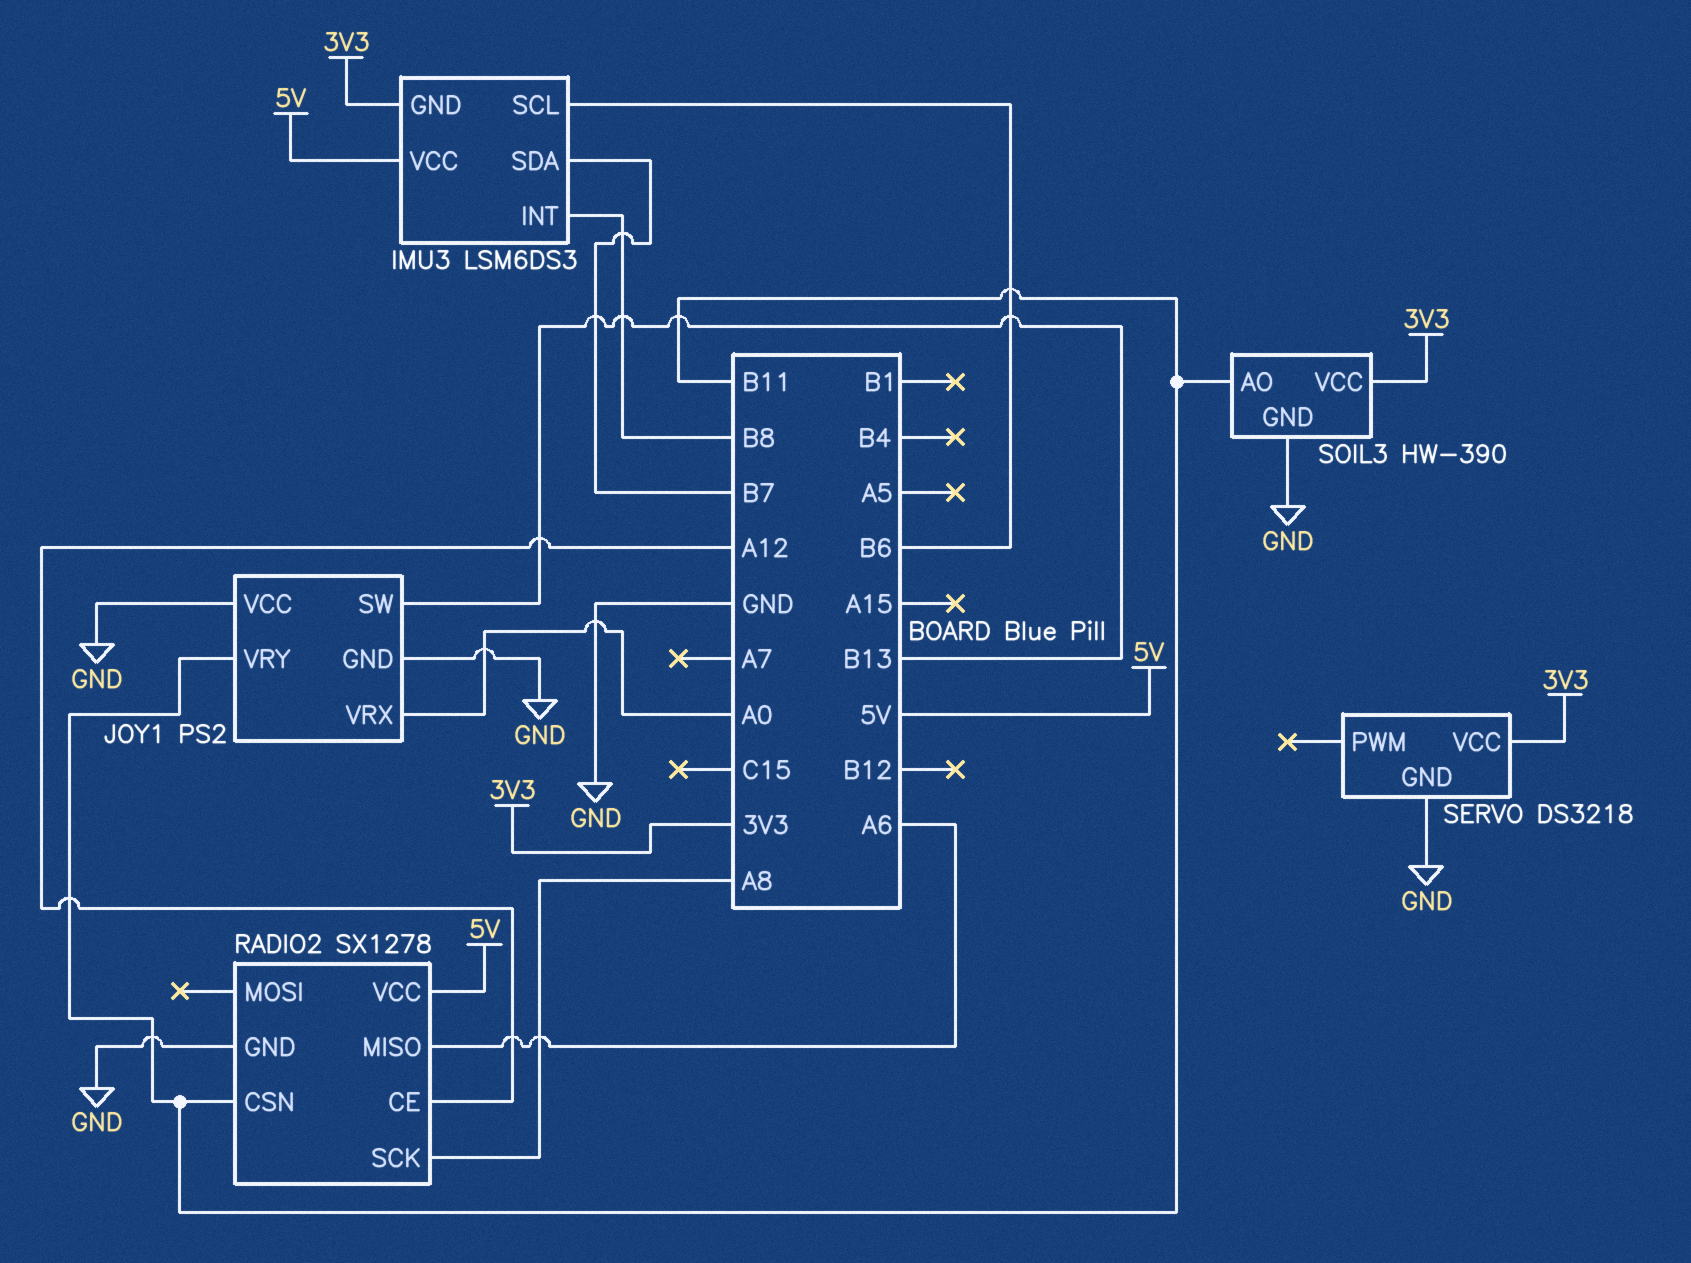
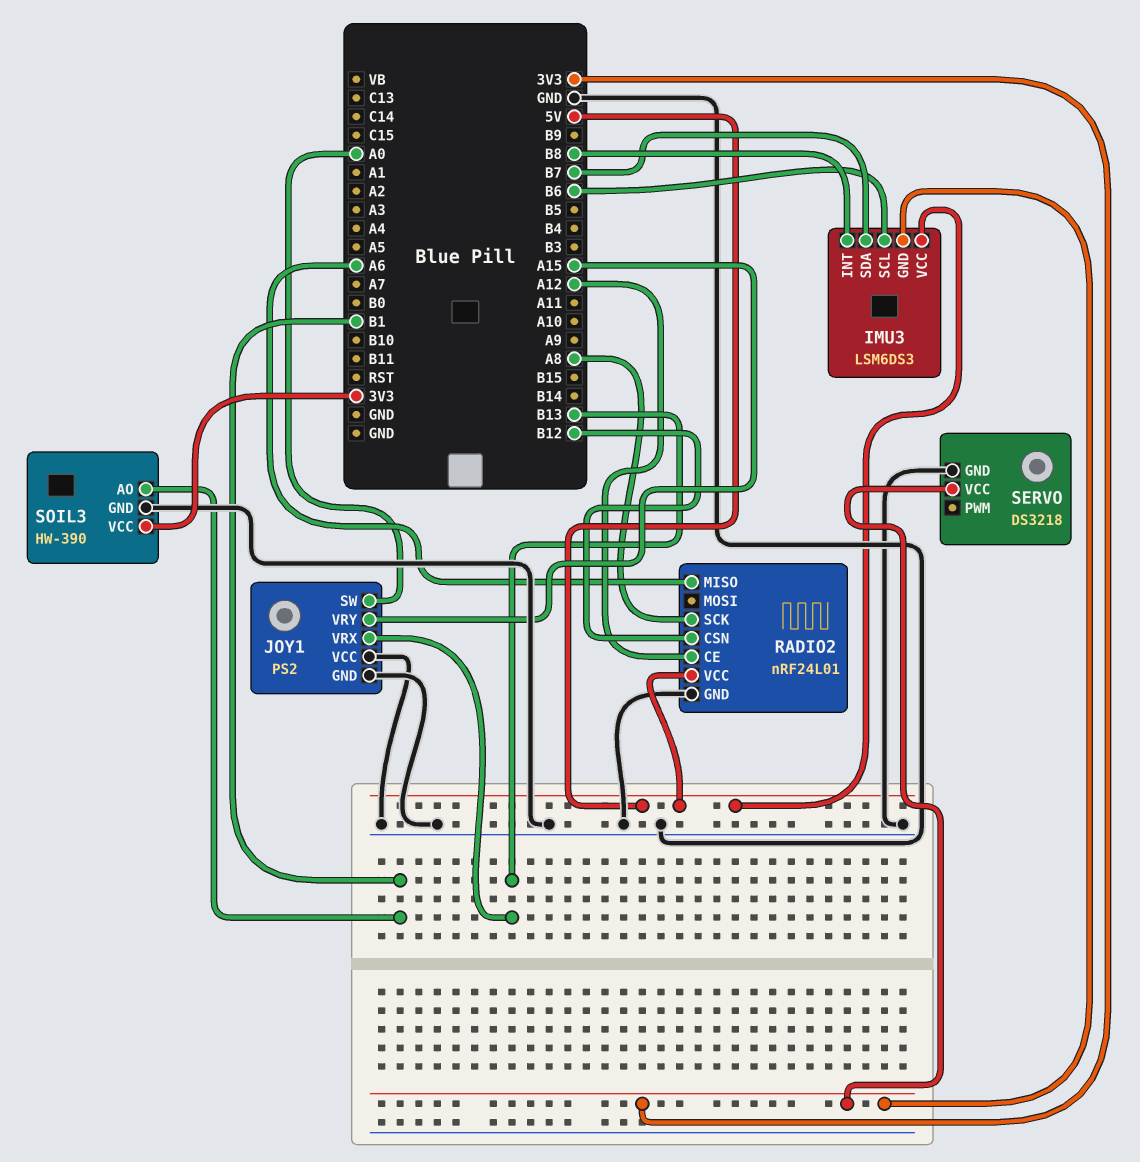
JOY1 pin SW: B13 -> A0
JOY1 pin VRX: A0 -> B13
JOY1 pin VRY: B11 -> A15
RADIO2: SX1278 -> nRF24L01
RADIO2 pin CSN: B11 -> B12
SOIL3 pin AO: B11 -> B1

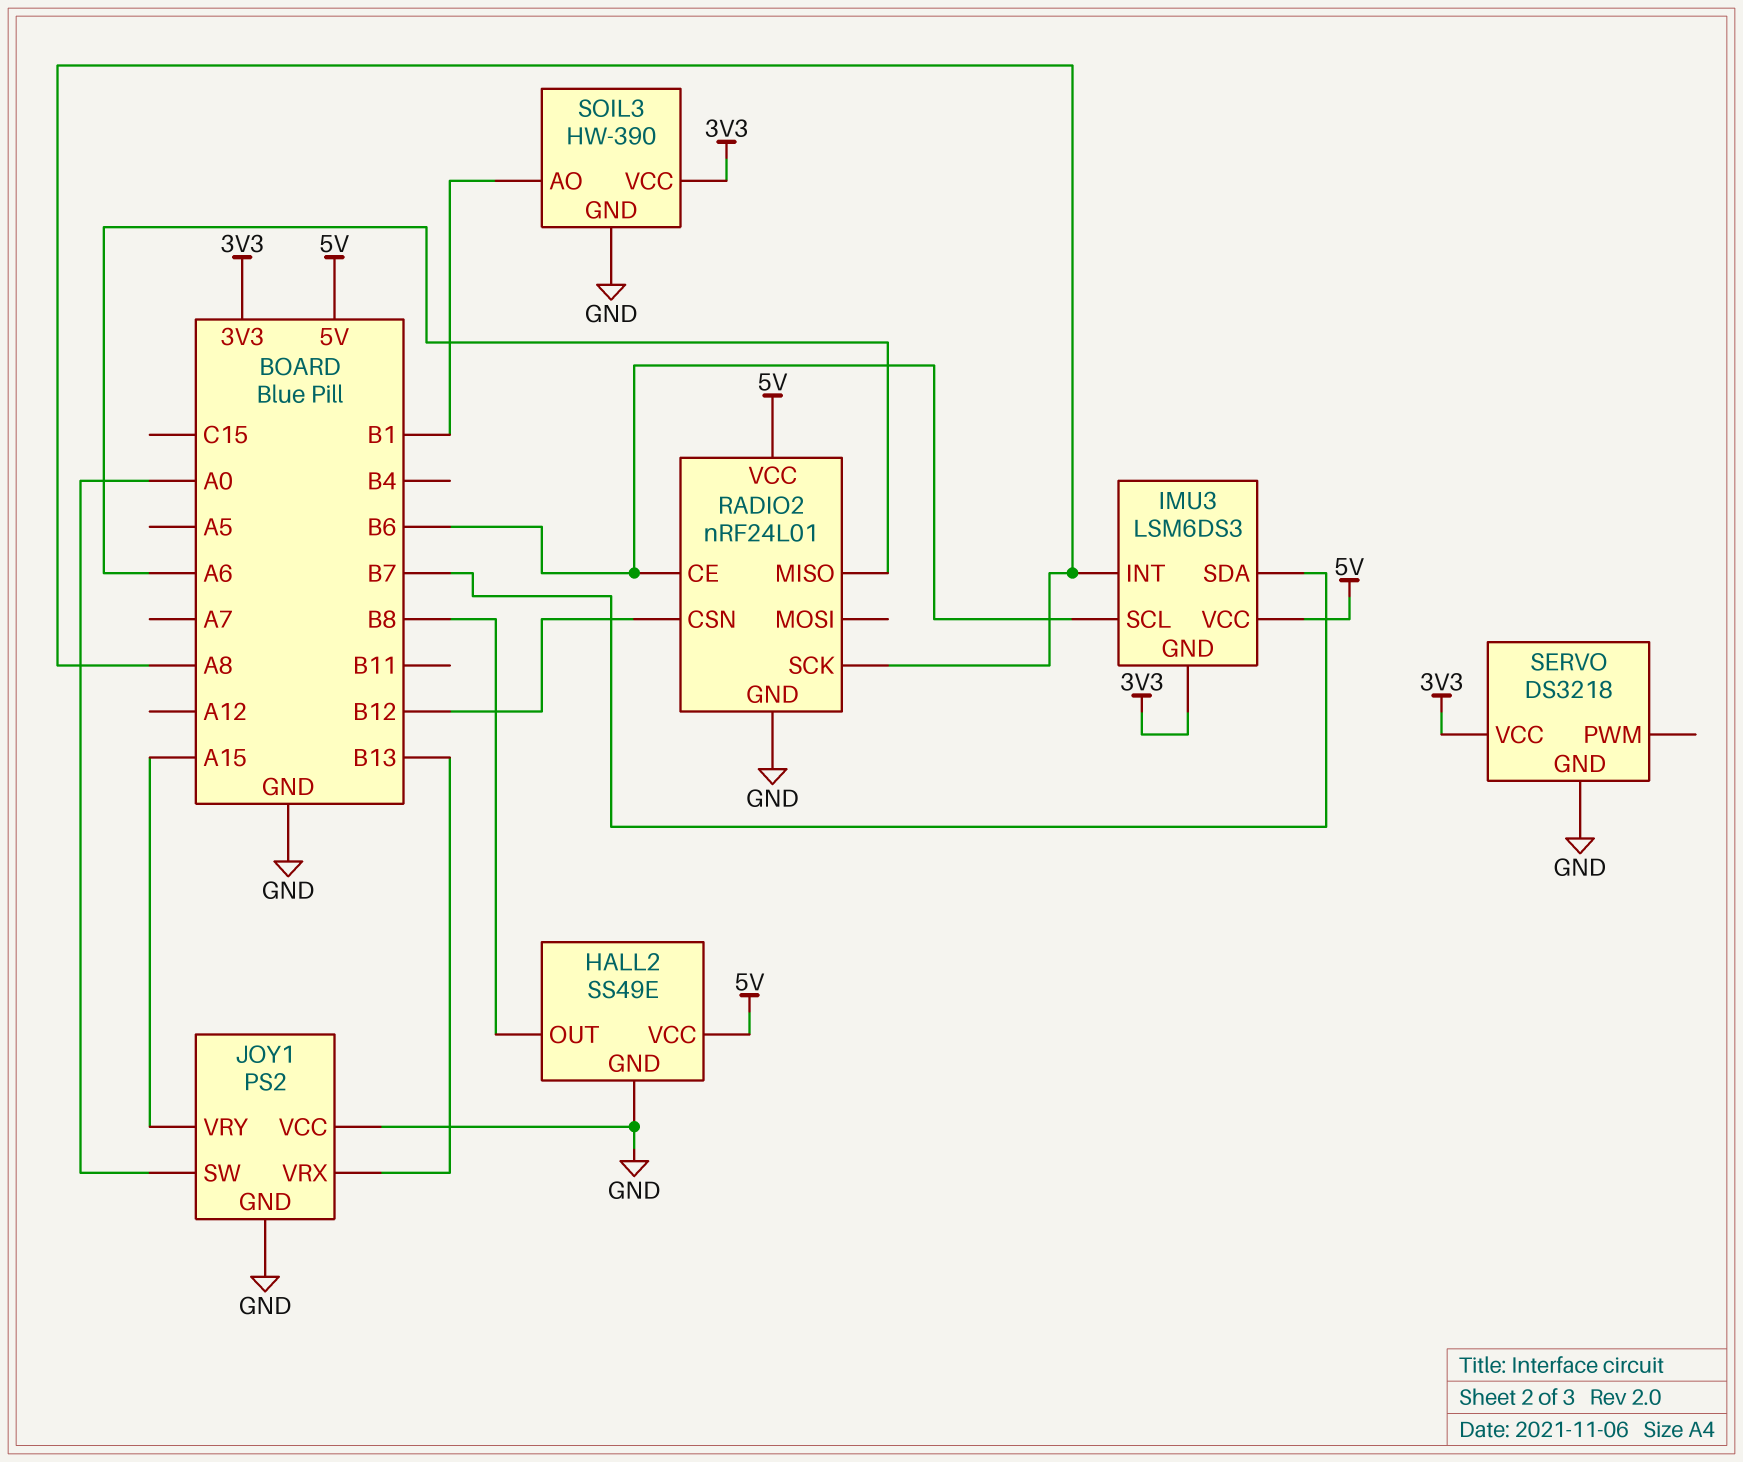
HALL2: none -> SS49E
HALL2 pin GND: none -> GND
HALL2 pin OUT: none -> B8
HALL2 pin VCC: none -> 5V
IMU3 pin INT: B8 -> A8
RADIO2 pin CE: A12 -> B6

